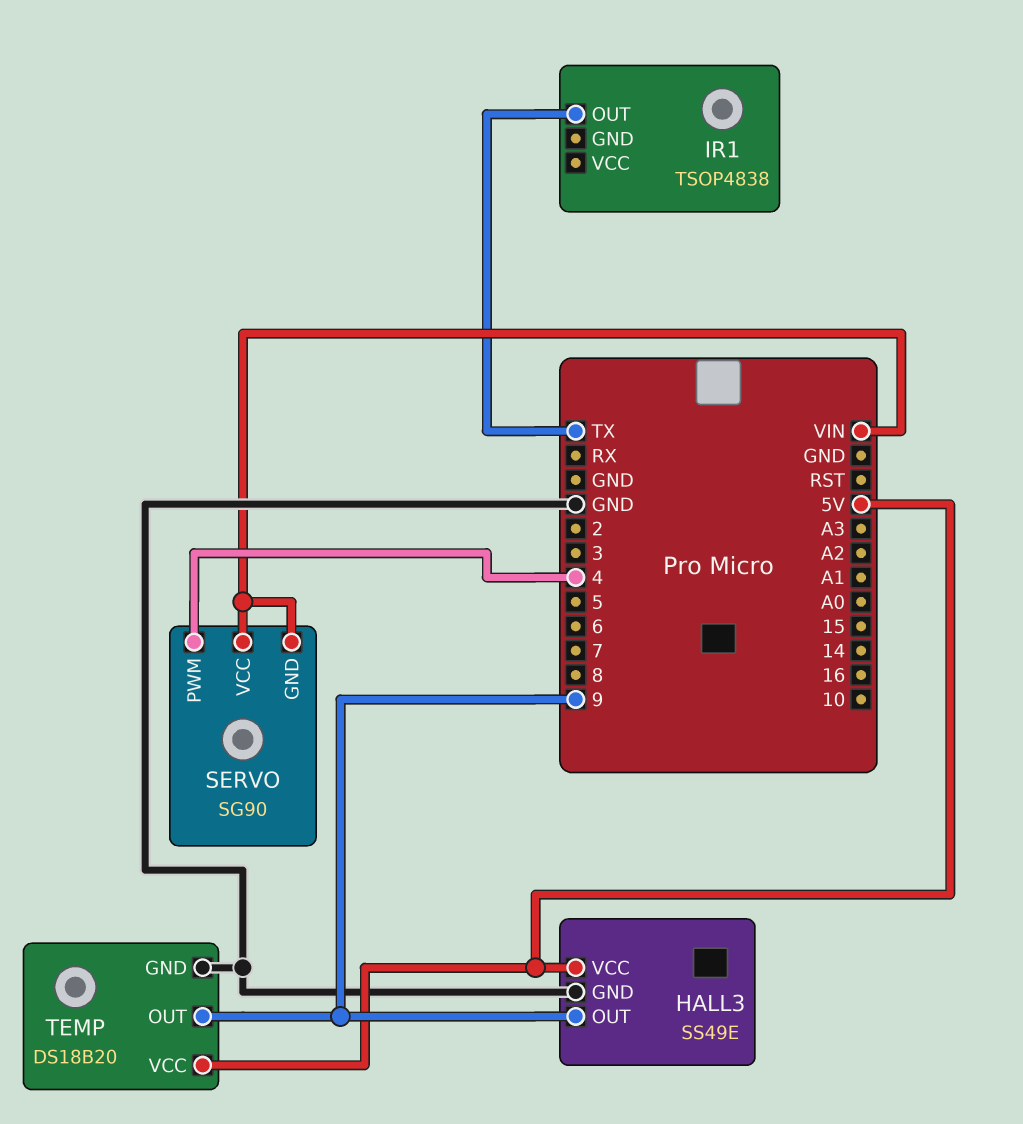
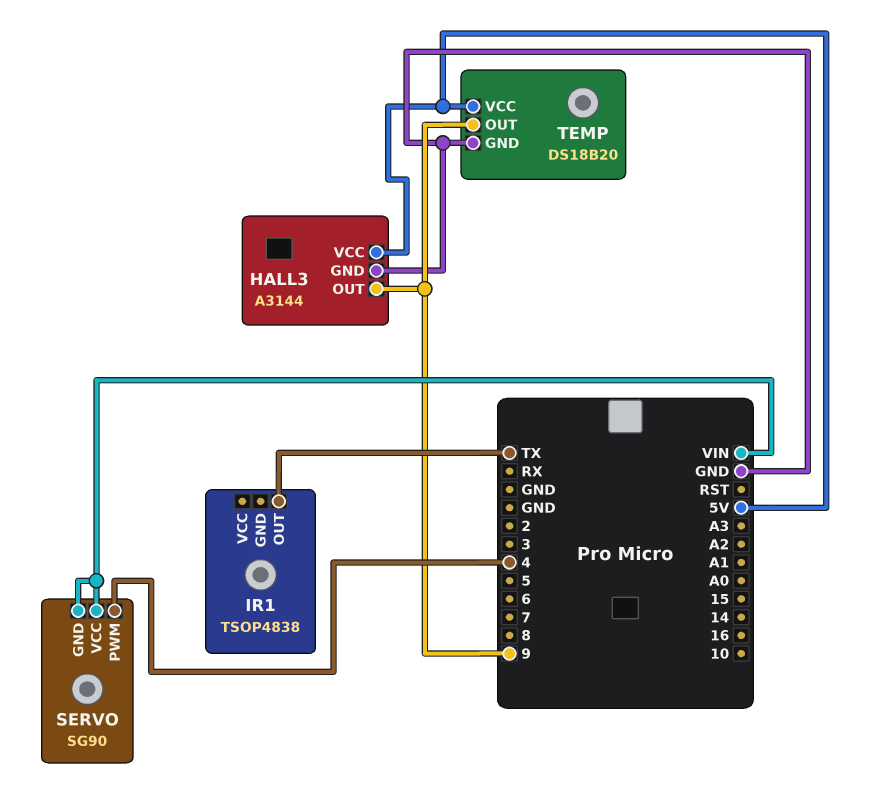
HALL3: SS49E -> A3144

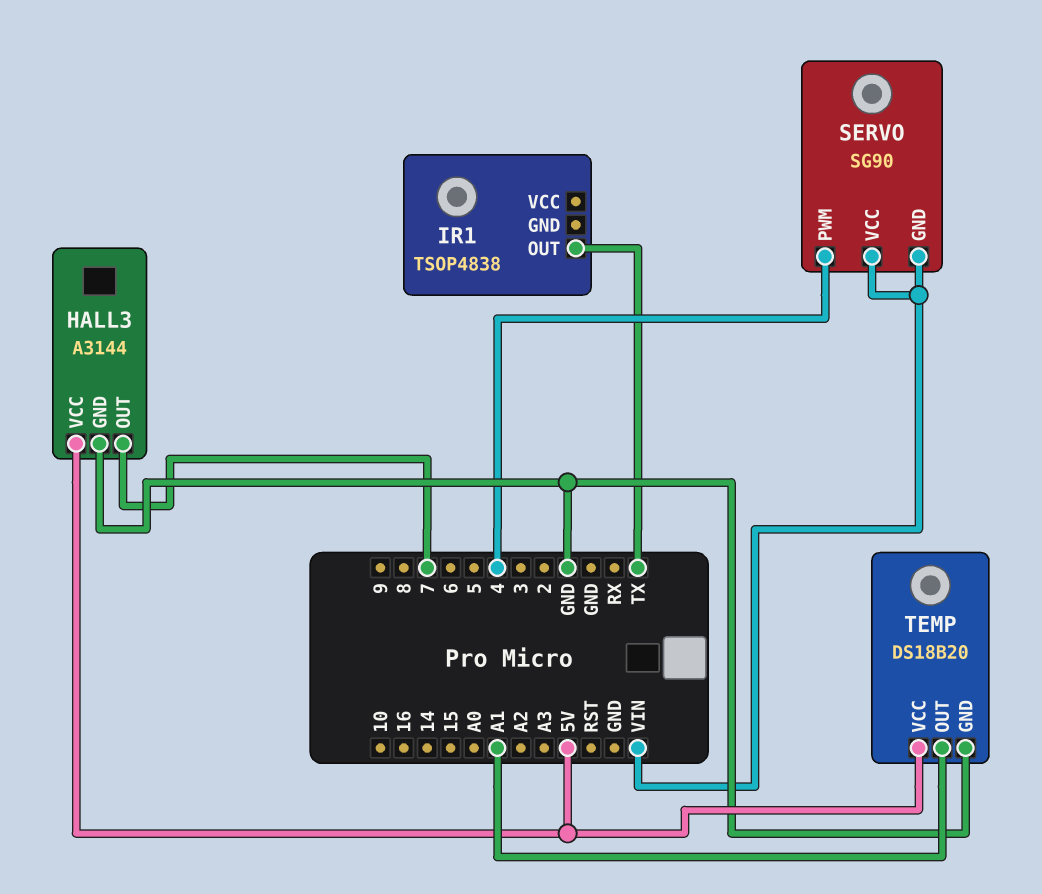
HALL3 pin OUT: 9 -> 7
TEMP pin OUT: 9 -> A1

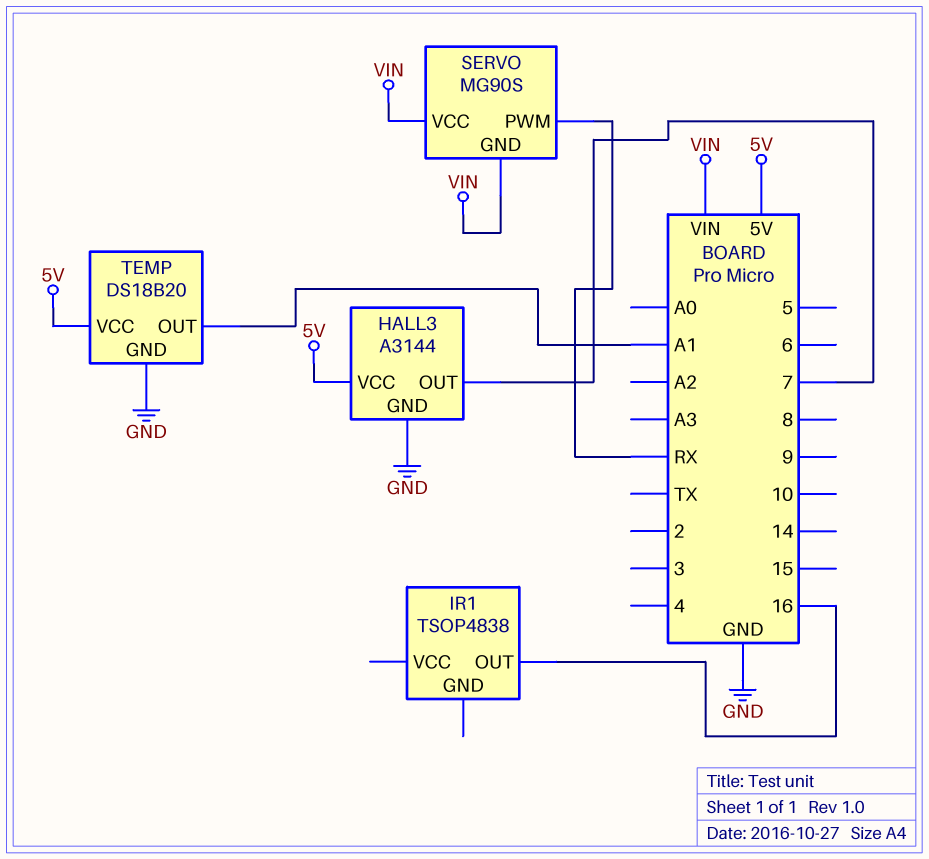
IR1 pin OUT: TX -> 16
SERVO: SG90 -> MG90S
SERVO pin PWM: 4 -> RX

